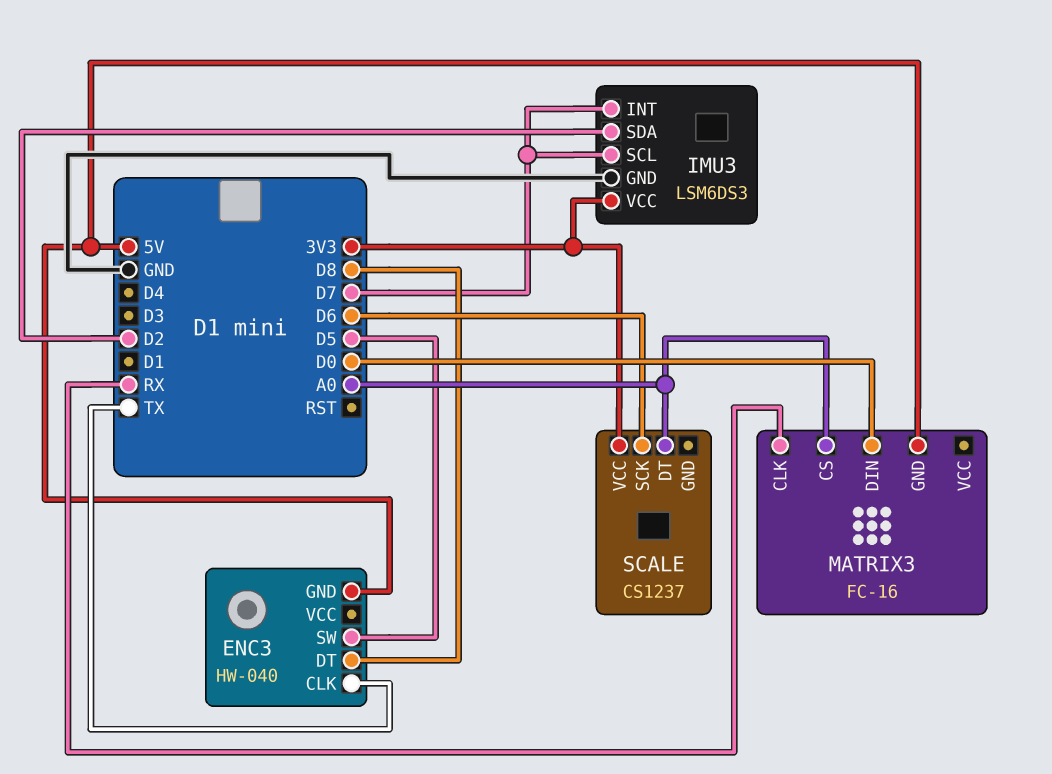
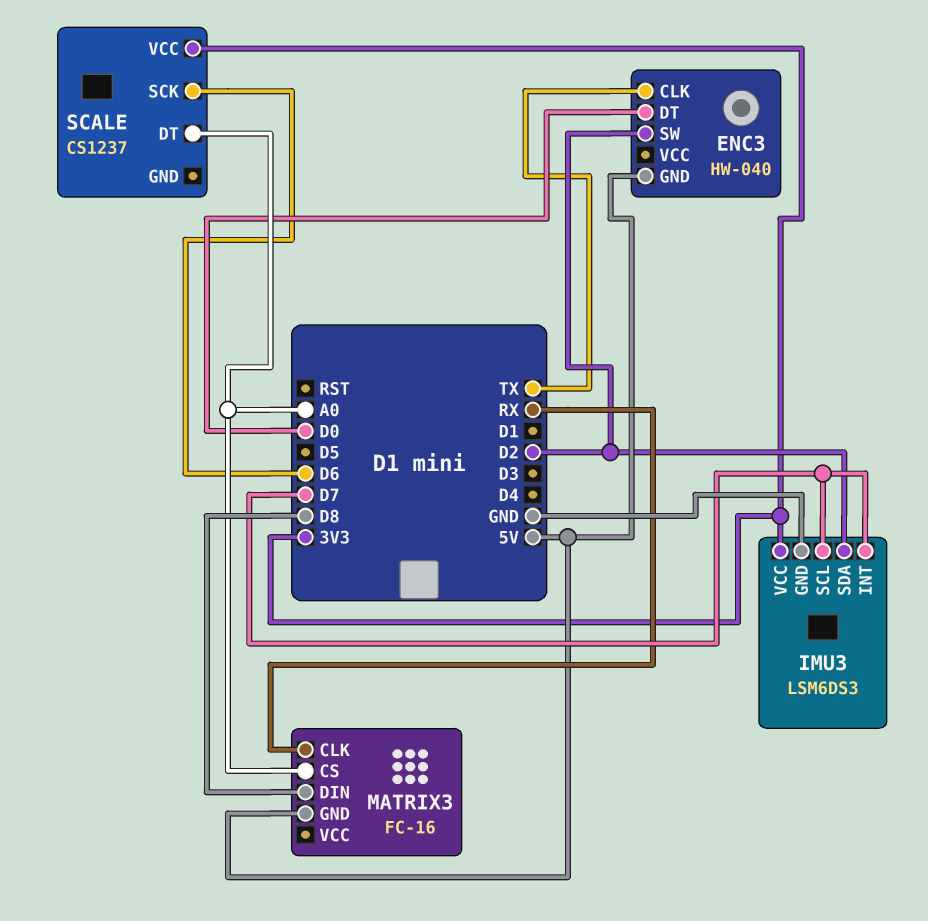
ENC3 pin DT: D8 -> D0
ENC3 pin SW: D5 -> D2
MATRIX3 pin DIN: D0 -> D8

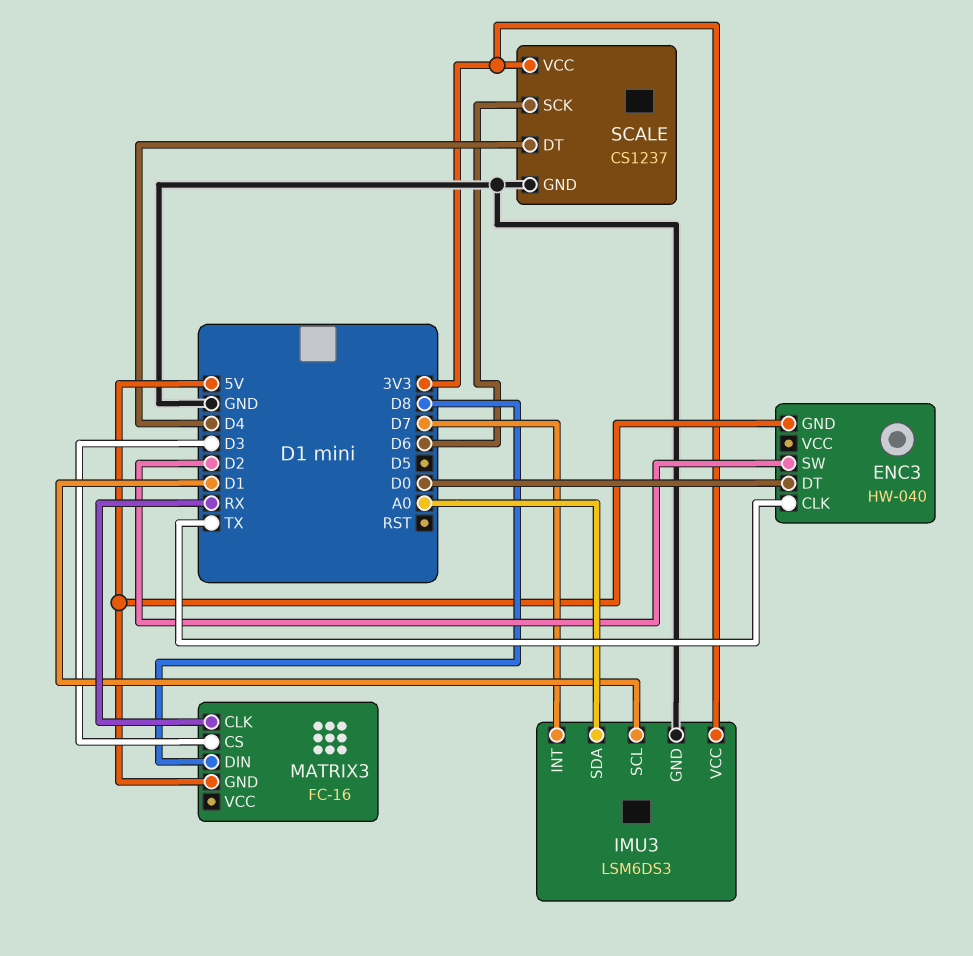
IMU3 pin SCL: D7 -> D1
IMU3 pin SDA: D2 -> A0
MATRIX3 pin CS: A0 -> D3
SCALE pin DT: A0 -> D4
SCALE pin GND: none -> GND

